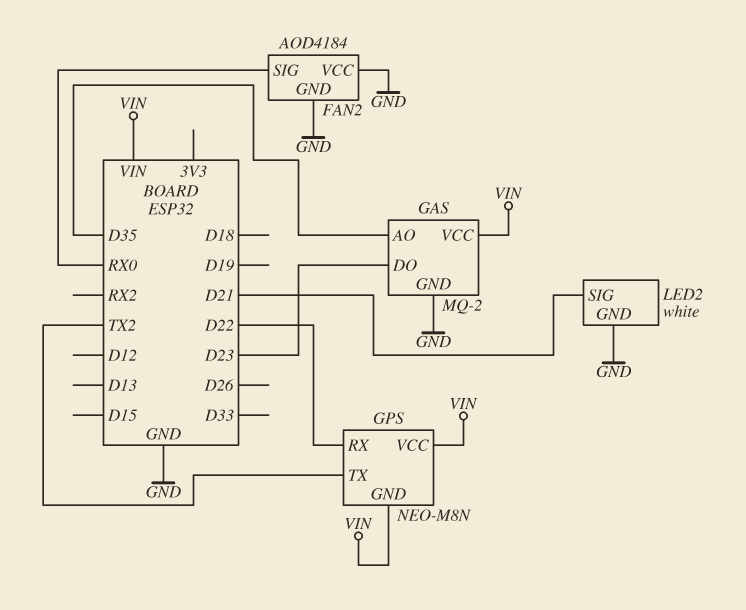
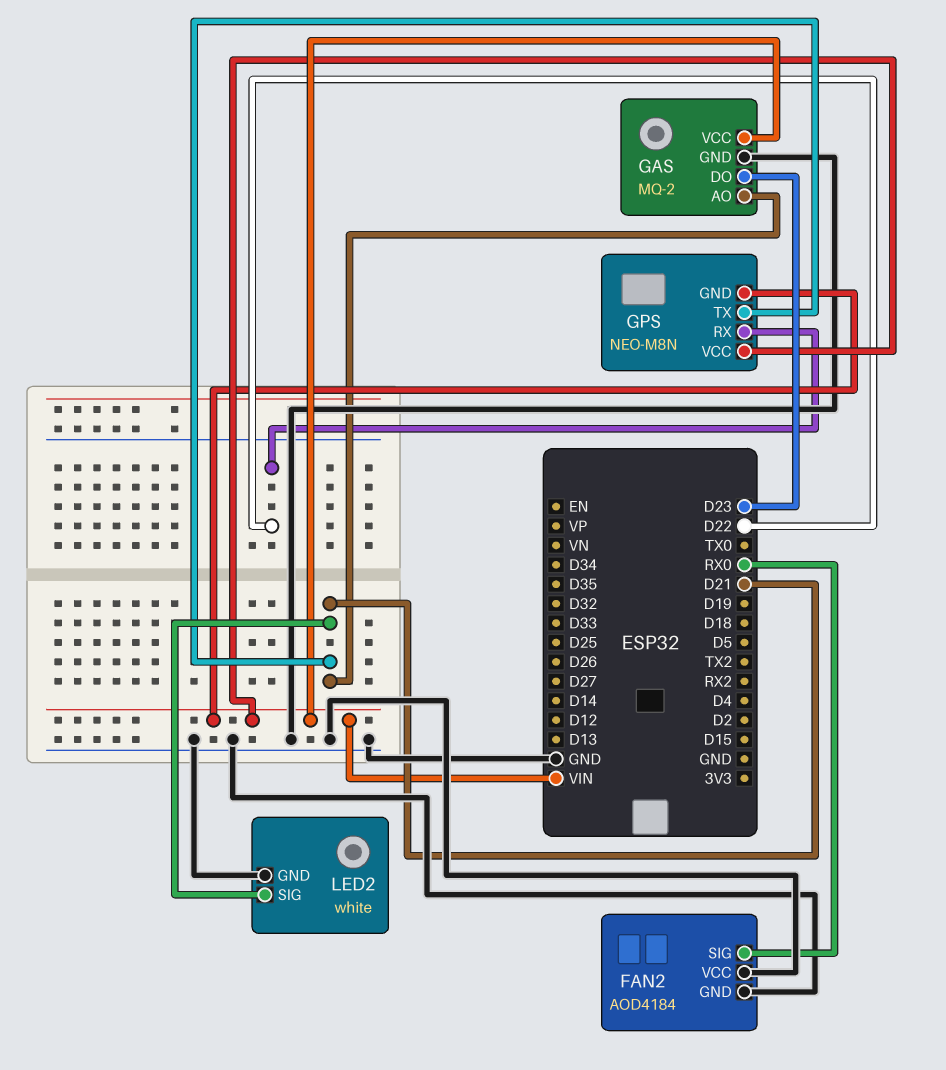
GAS pin AO: D35 -> D21
GPS pin TX: TX2 -> D21

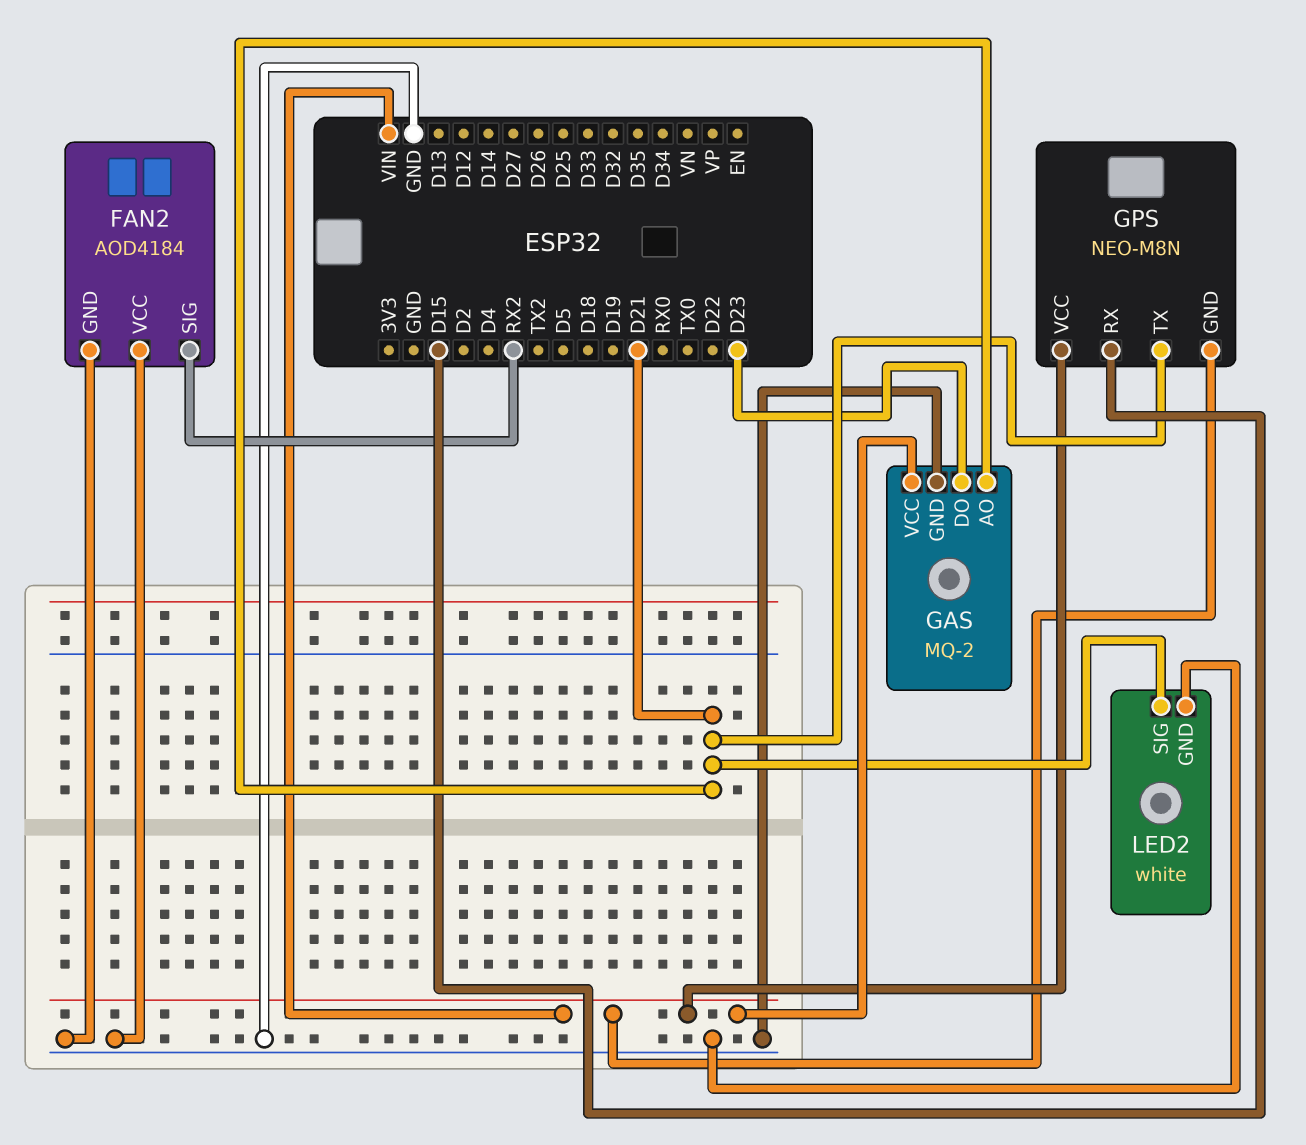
FAN2 pin SIG: RX0 -> RX2
GPS pin RX: D22 -> D15

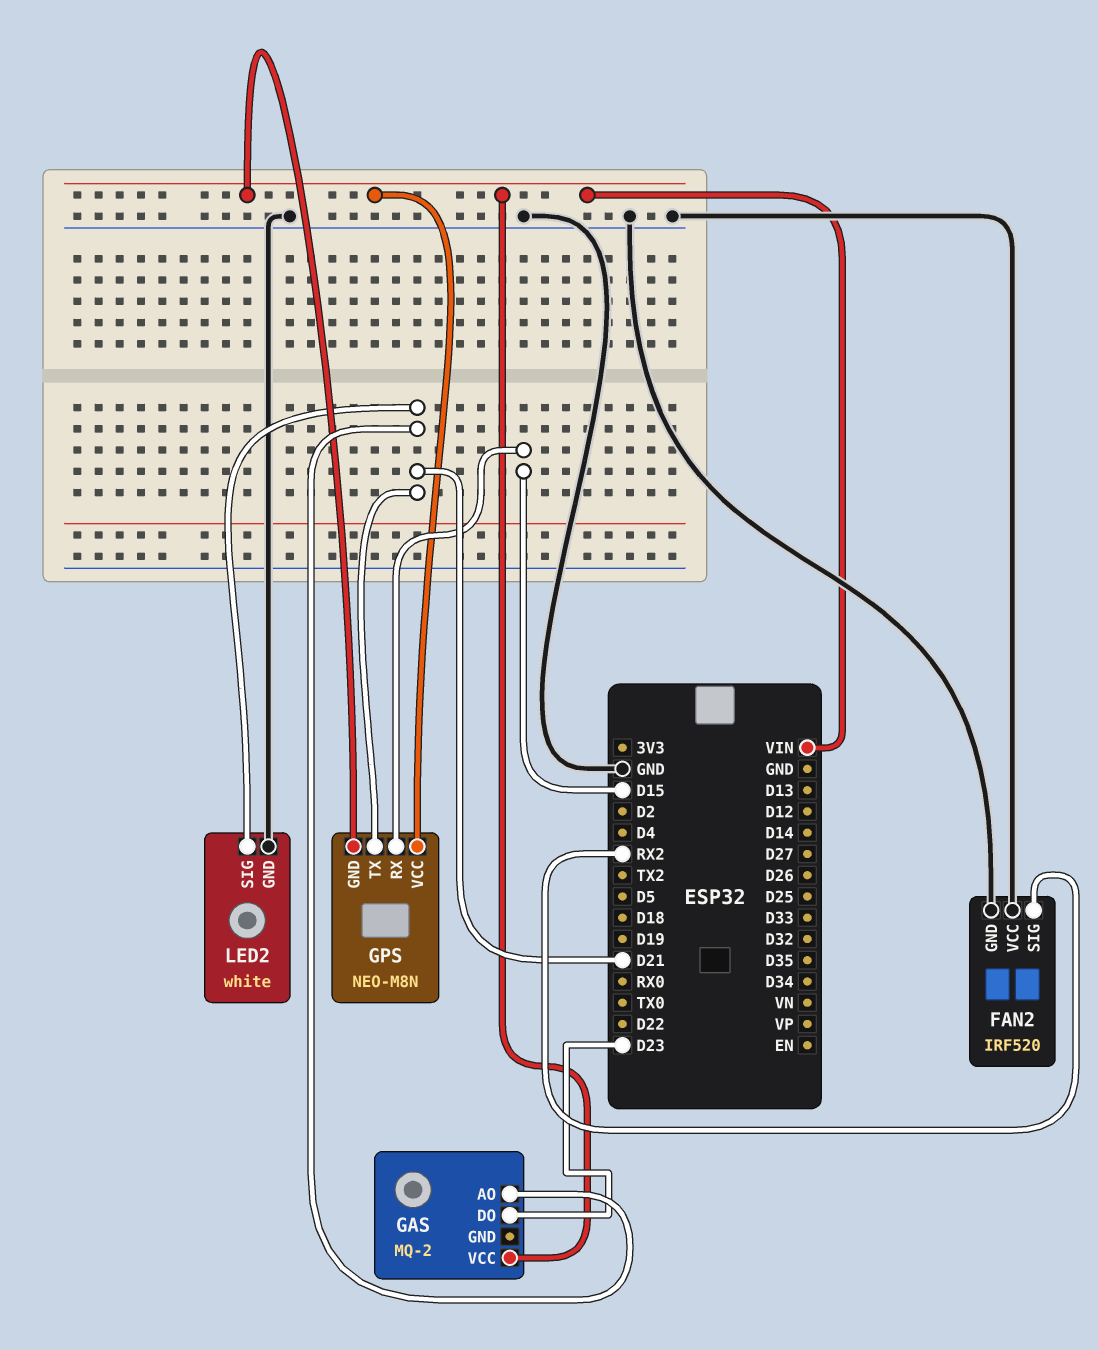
FAN2: AOD4184 -> IRF520
GAS pin GND: GND -> none

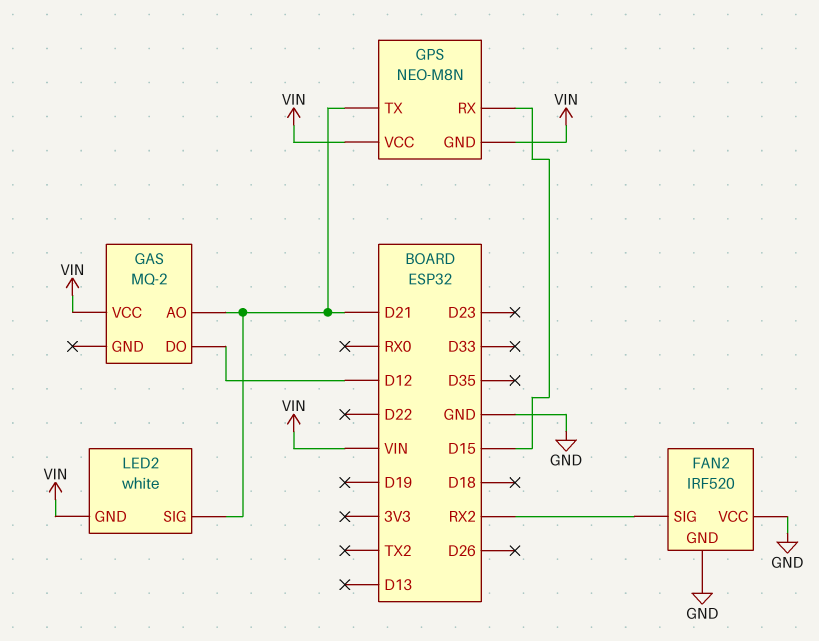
GAS pin DO: D23 -> D12
LED2 pin GND: GND -> VIN

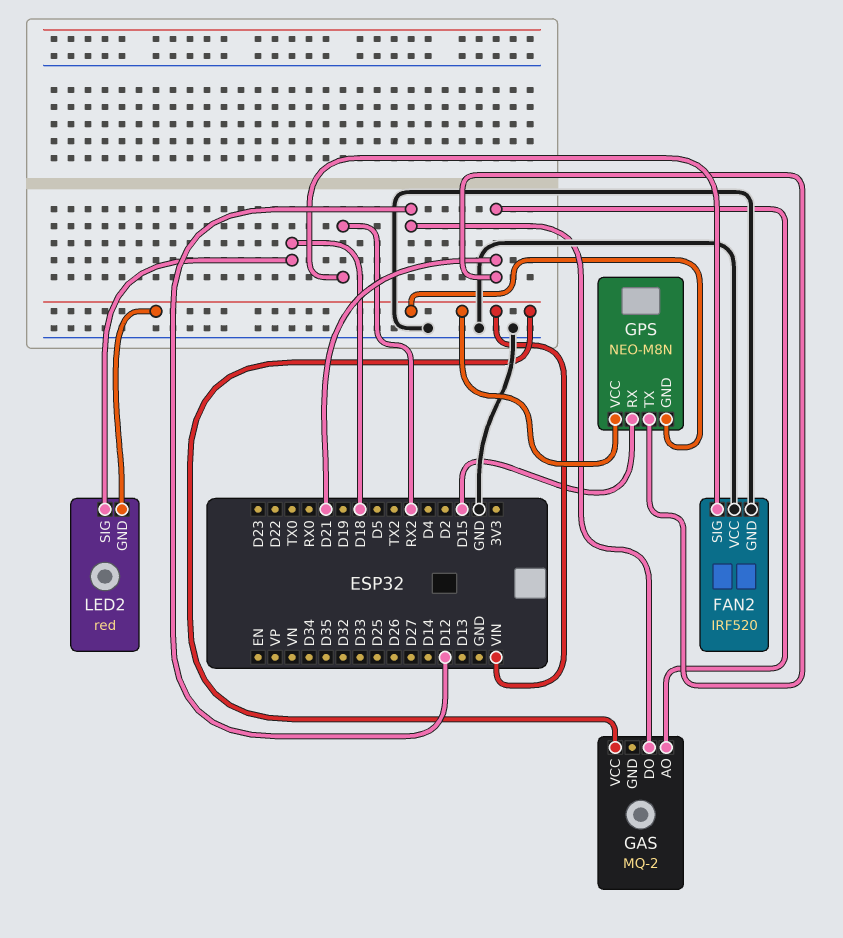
LED2: white -> red
LED2 pin SIG: D21 -> D18

